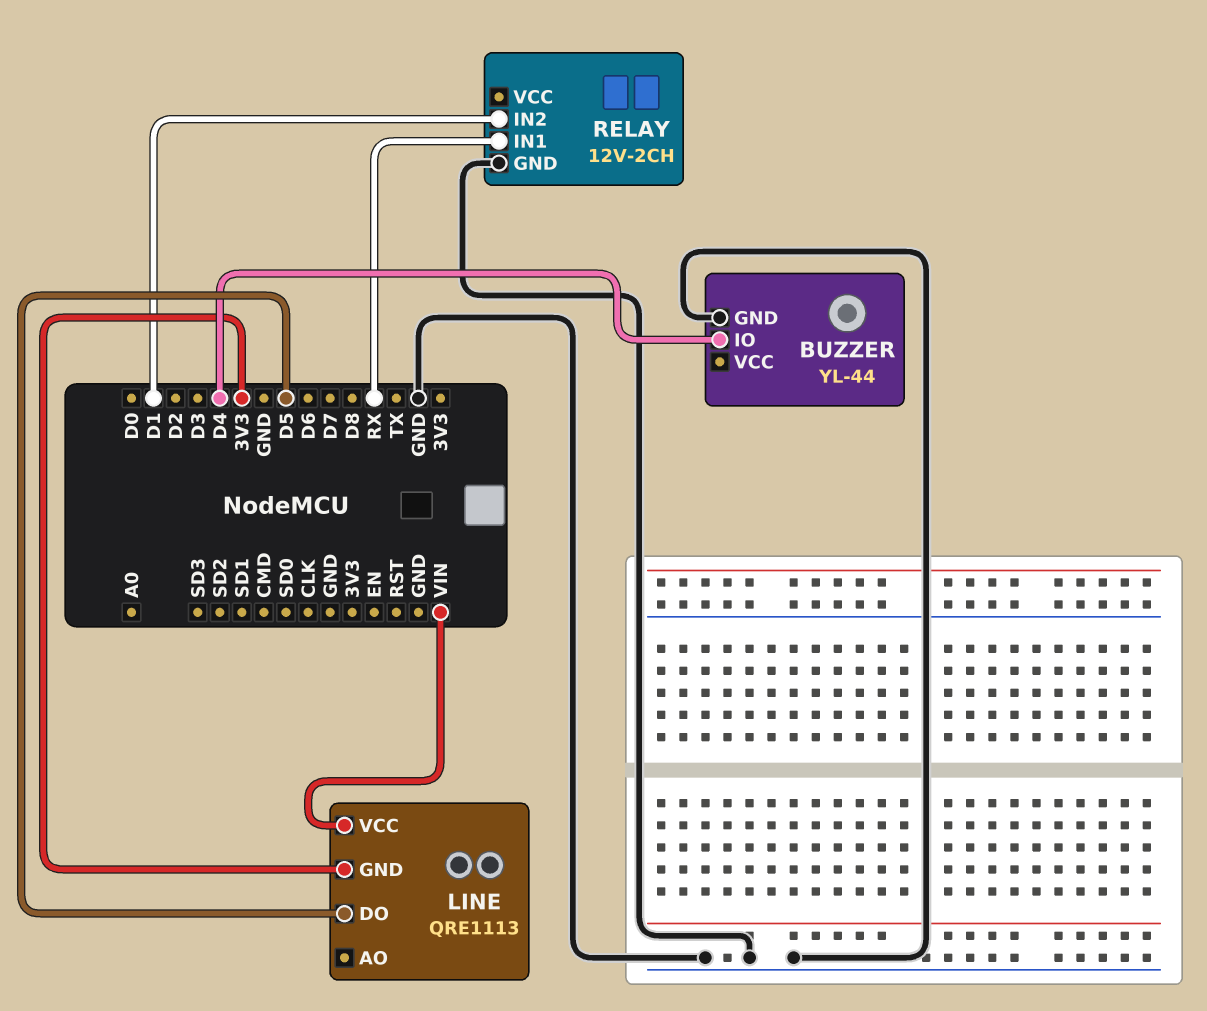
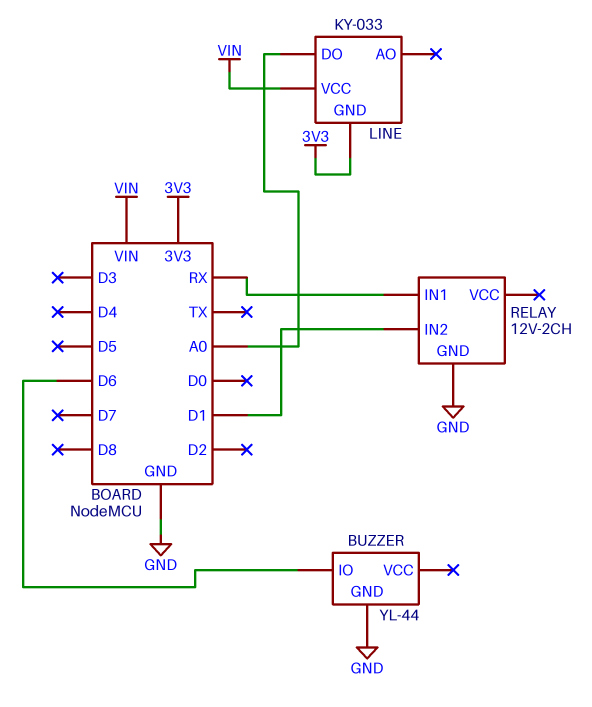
BUZZER pin IO: D4 -> D6
LINE: QRE1113 -> KY-033
LINE pin DO: D5 -> A0

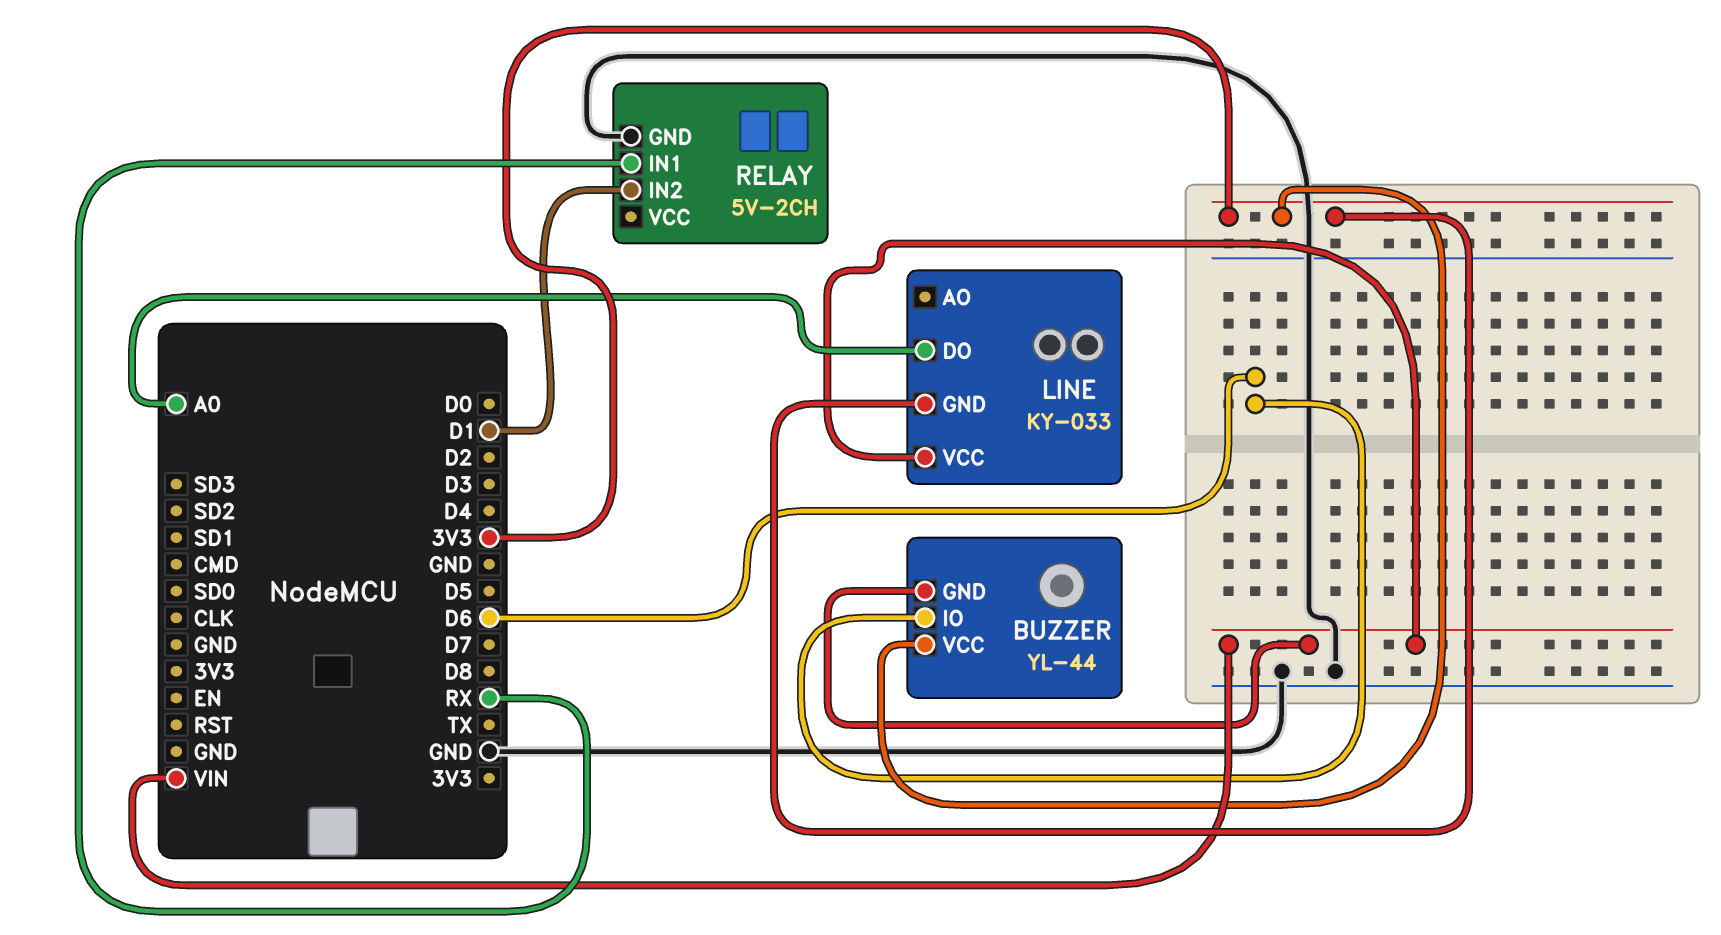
BUZZER pin GND: GND -> VIN
BUZZER pin VCC: none -> 3V3
RELAY: 12V-2CH -> 5V-2CH

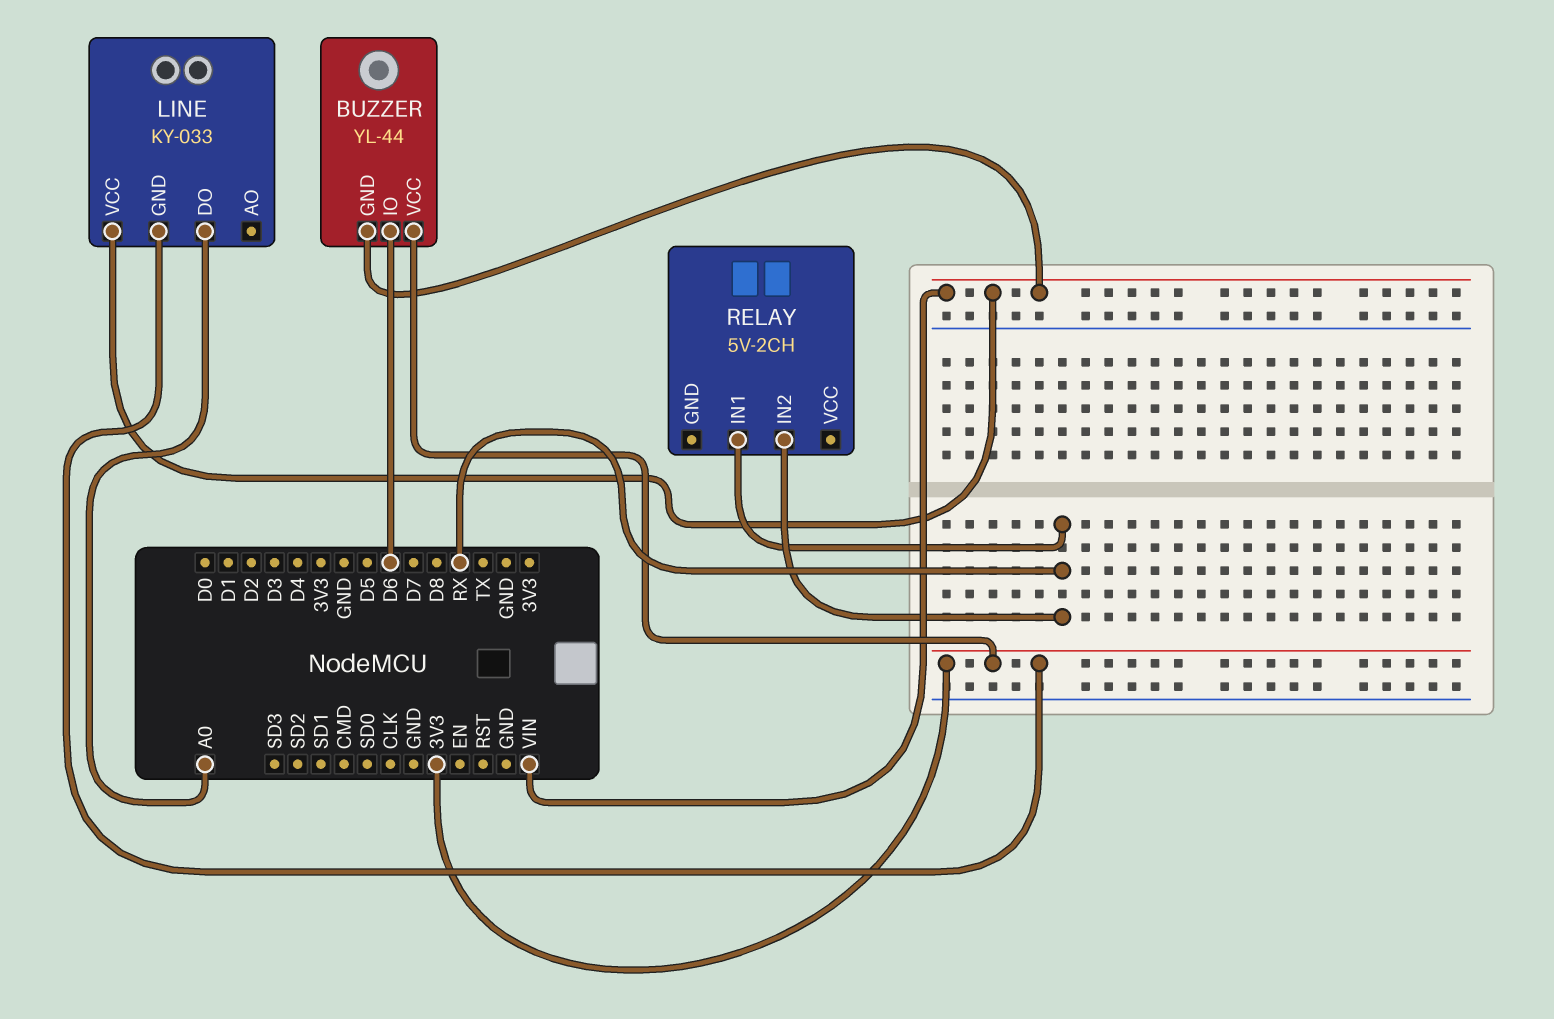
RELAY pin GND: GND -> none
RELAY pin IN2: D1 -> RX

